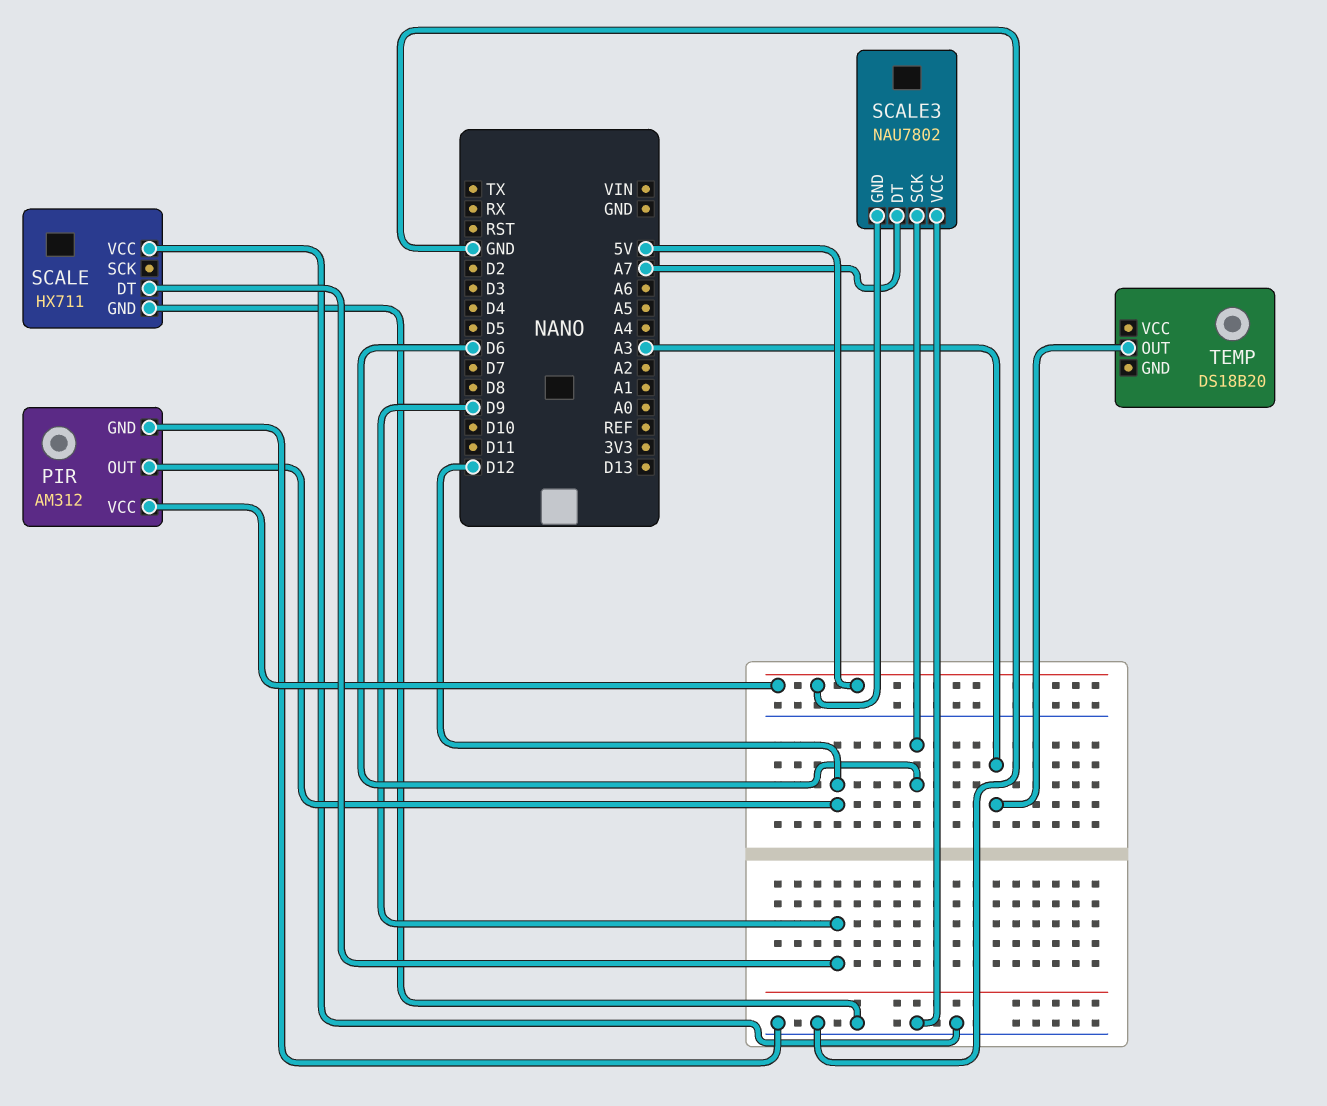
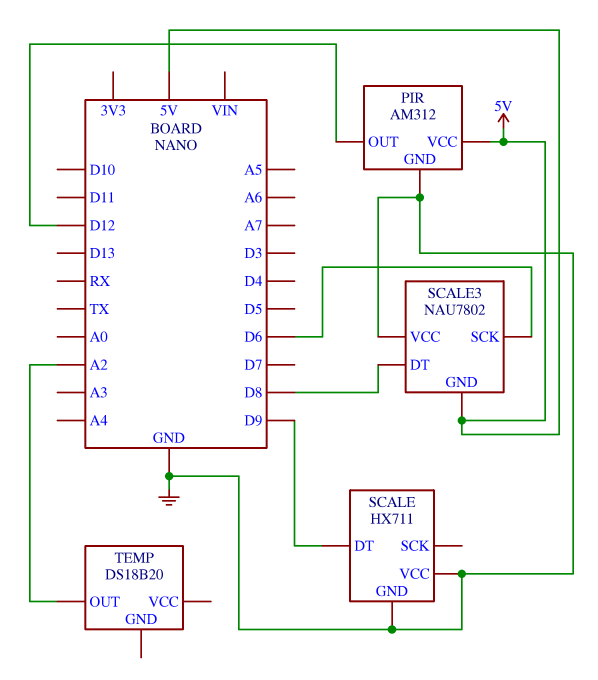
SCALE3 pin DT: A7 -> D8
TEMP pin OUT: A3 -> A2

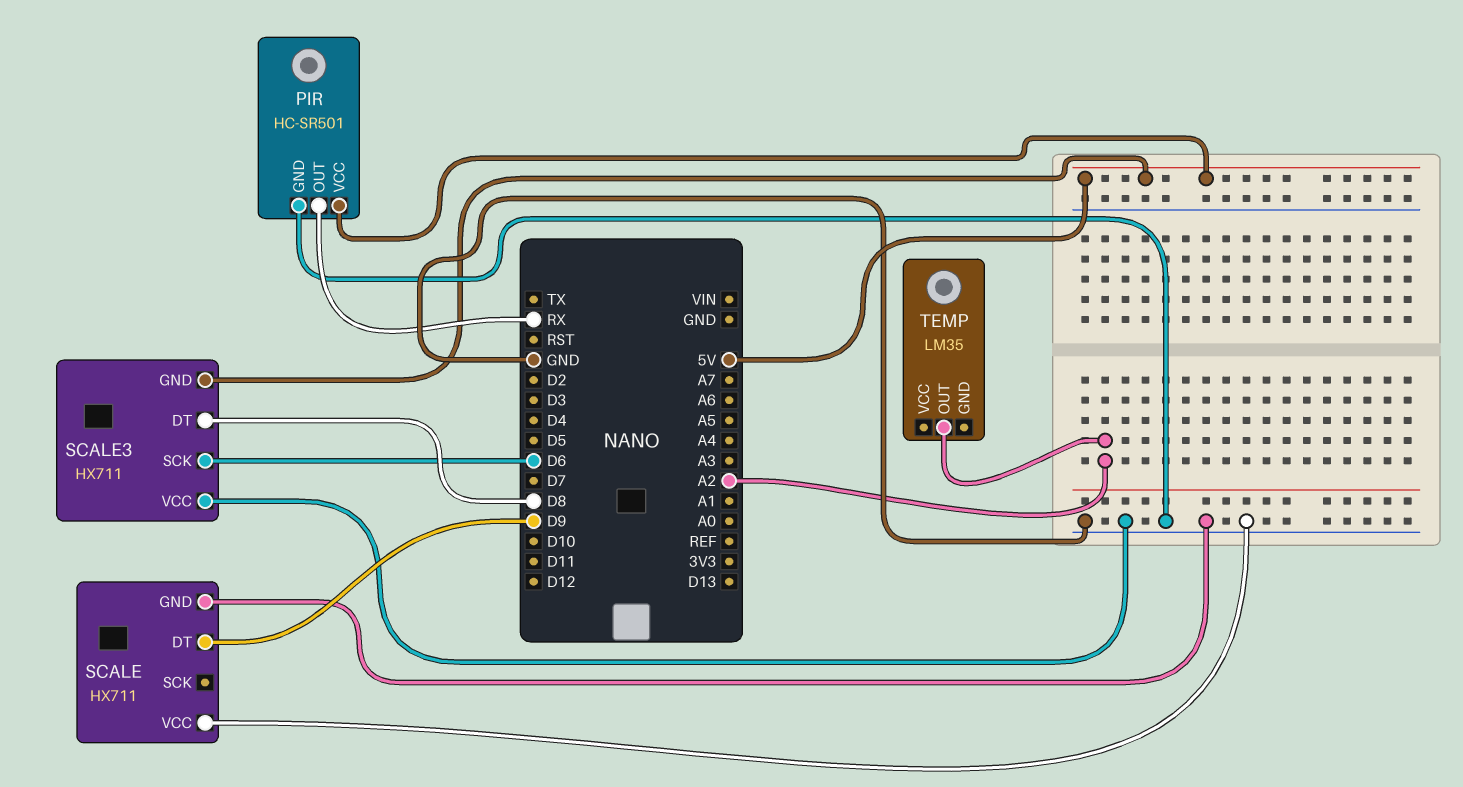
PIR: AM312 -> HC-SR501
PIR pin OUT: D12 -> RX
SCALE3: NAU7802 -> HX711
TEMP: DS18B20 -> LM35

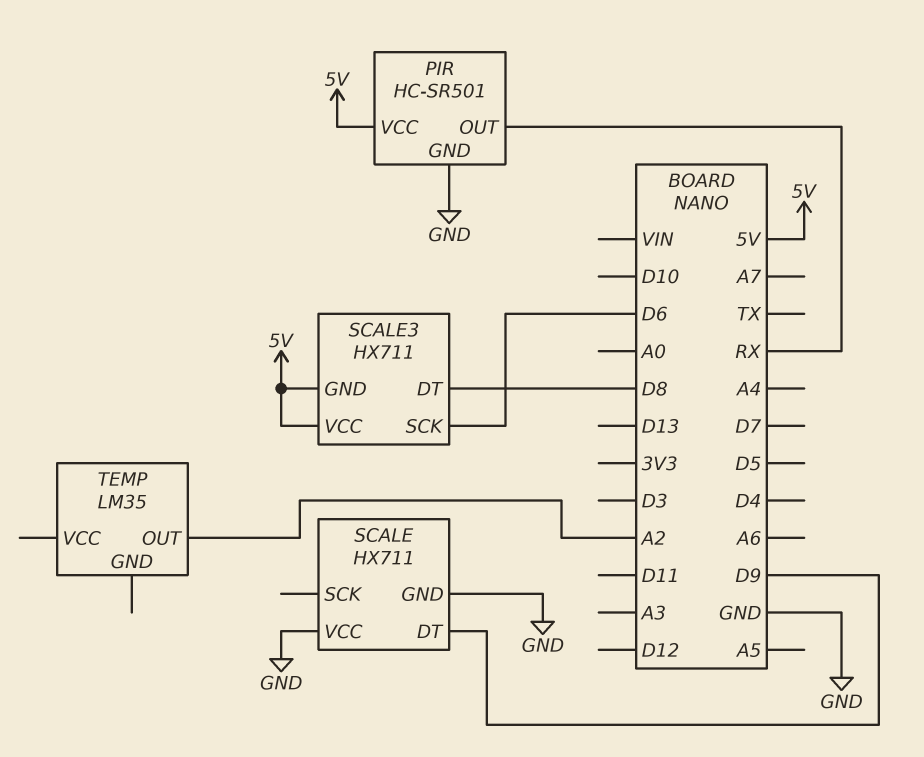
SCALE3 pin VCC: GND -> 5V

